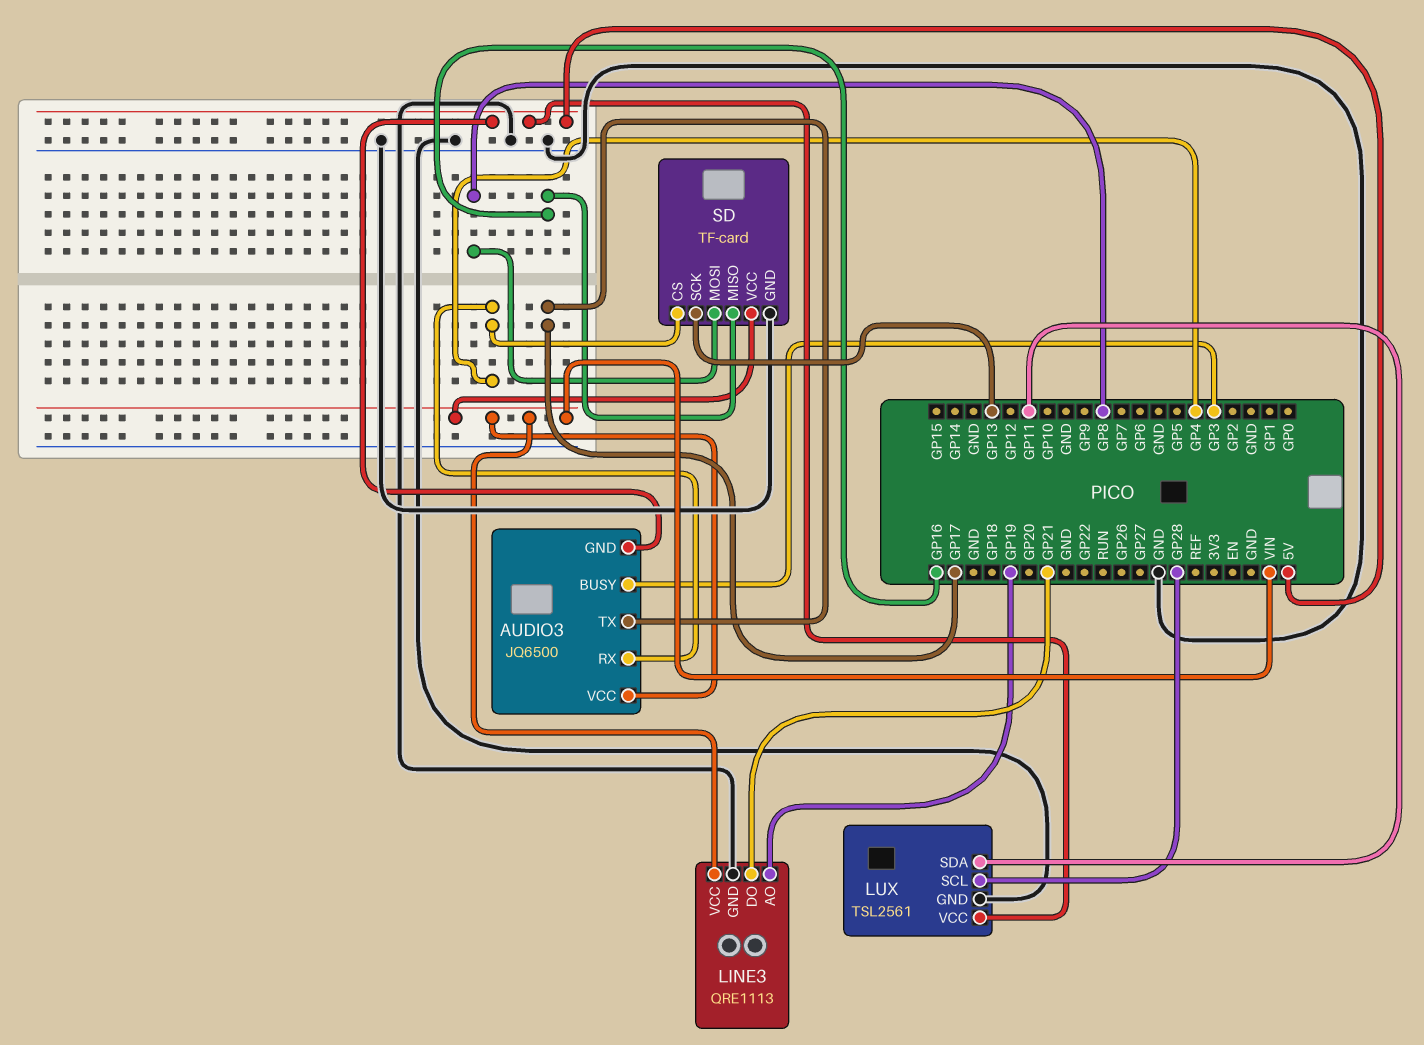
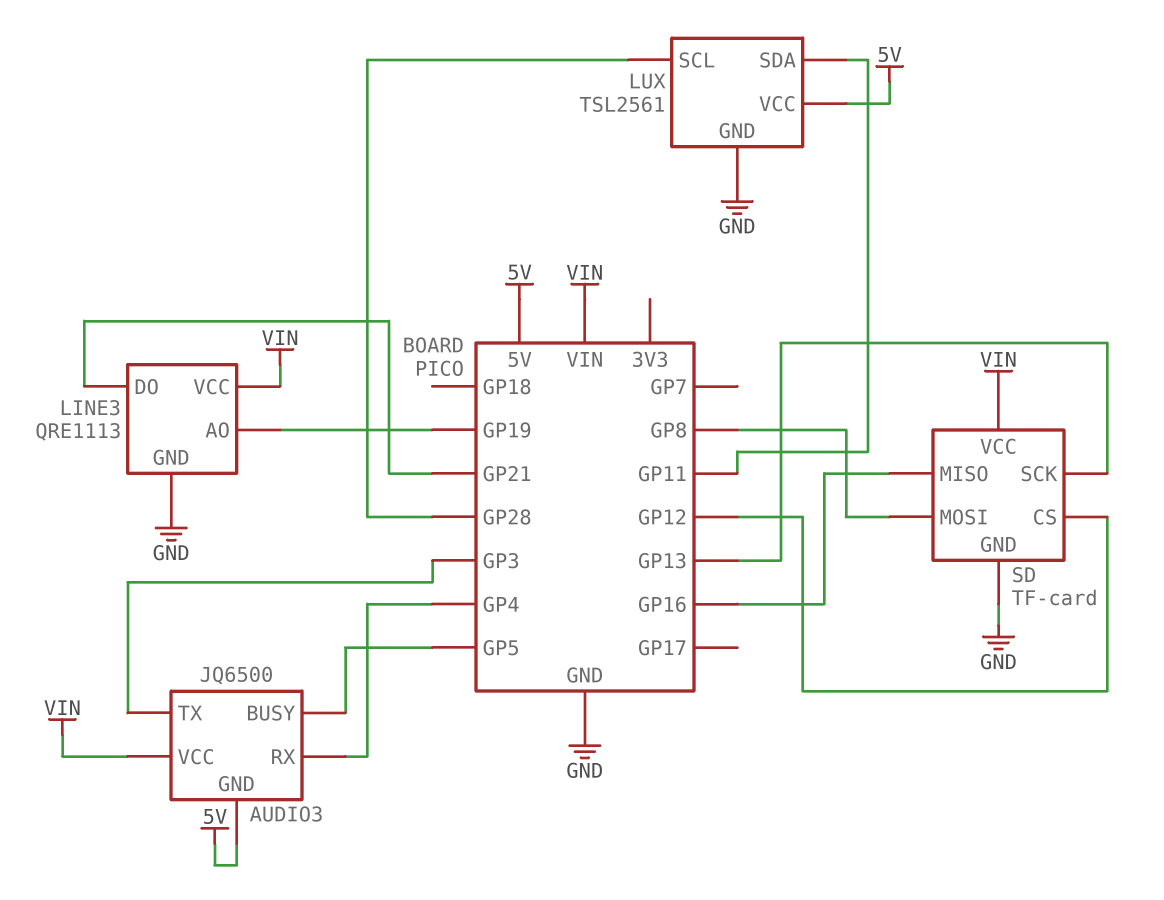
AUDIO3 pin BUSY: GP3 -> GP5
AUDIO3 pin TX: GP17 -> GP3
SD pin CS: GP4 -> GP12

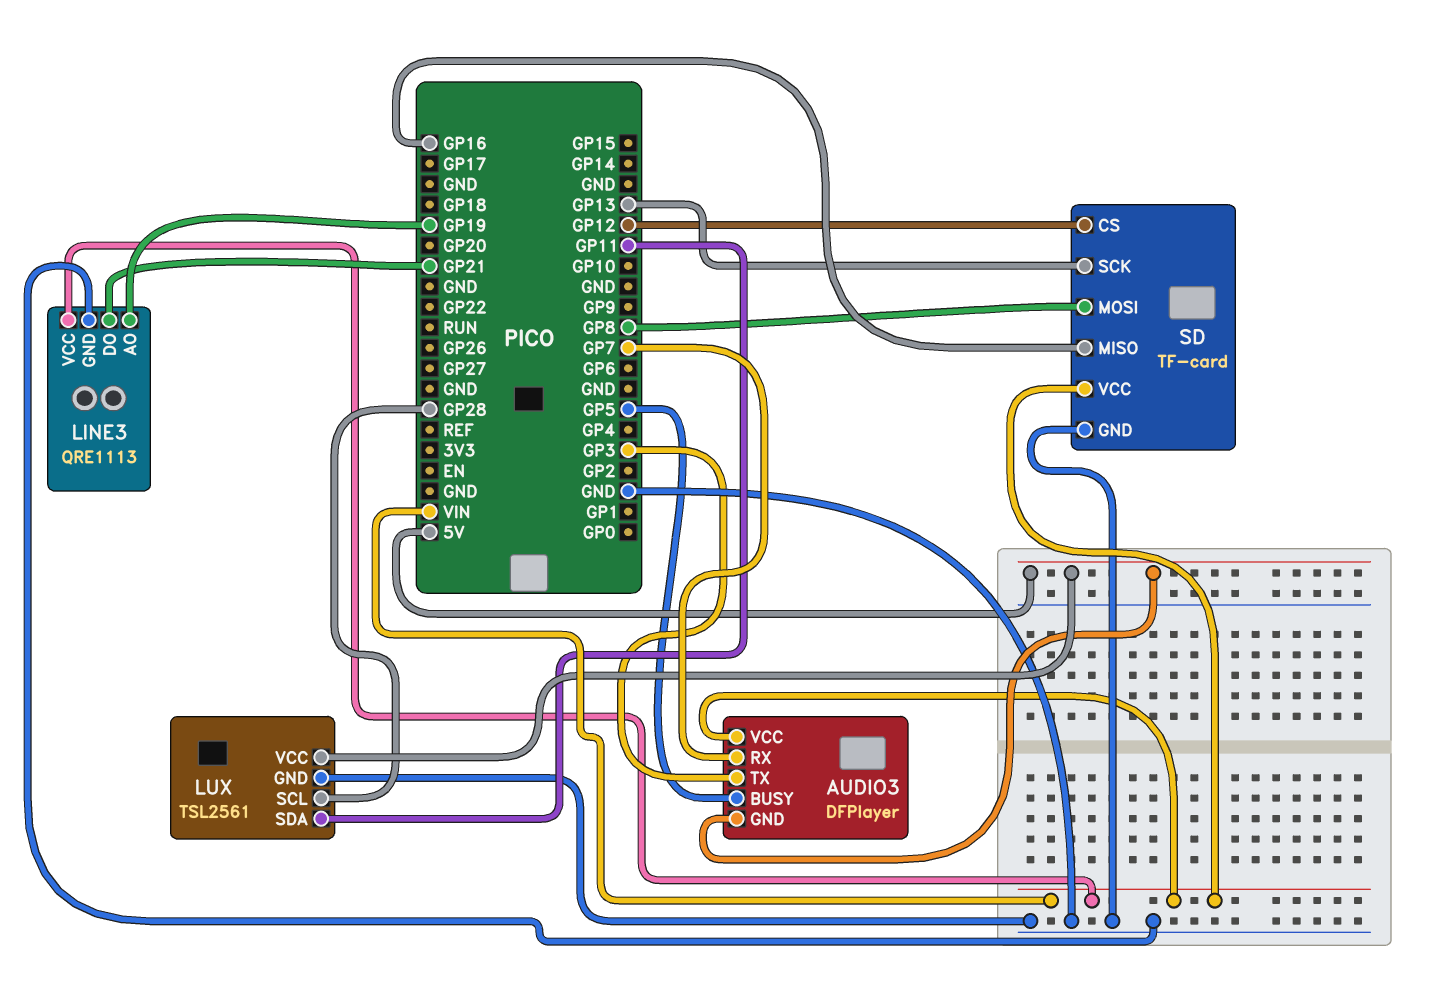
AUDIO3: JQ6500 -> DFPlayer
AUDIO3 pin RX: GP4 -> GP7

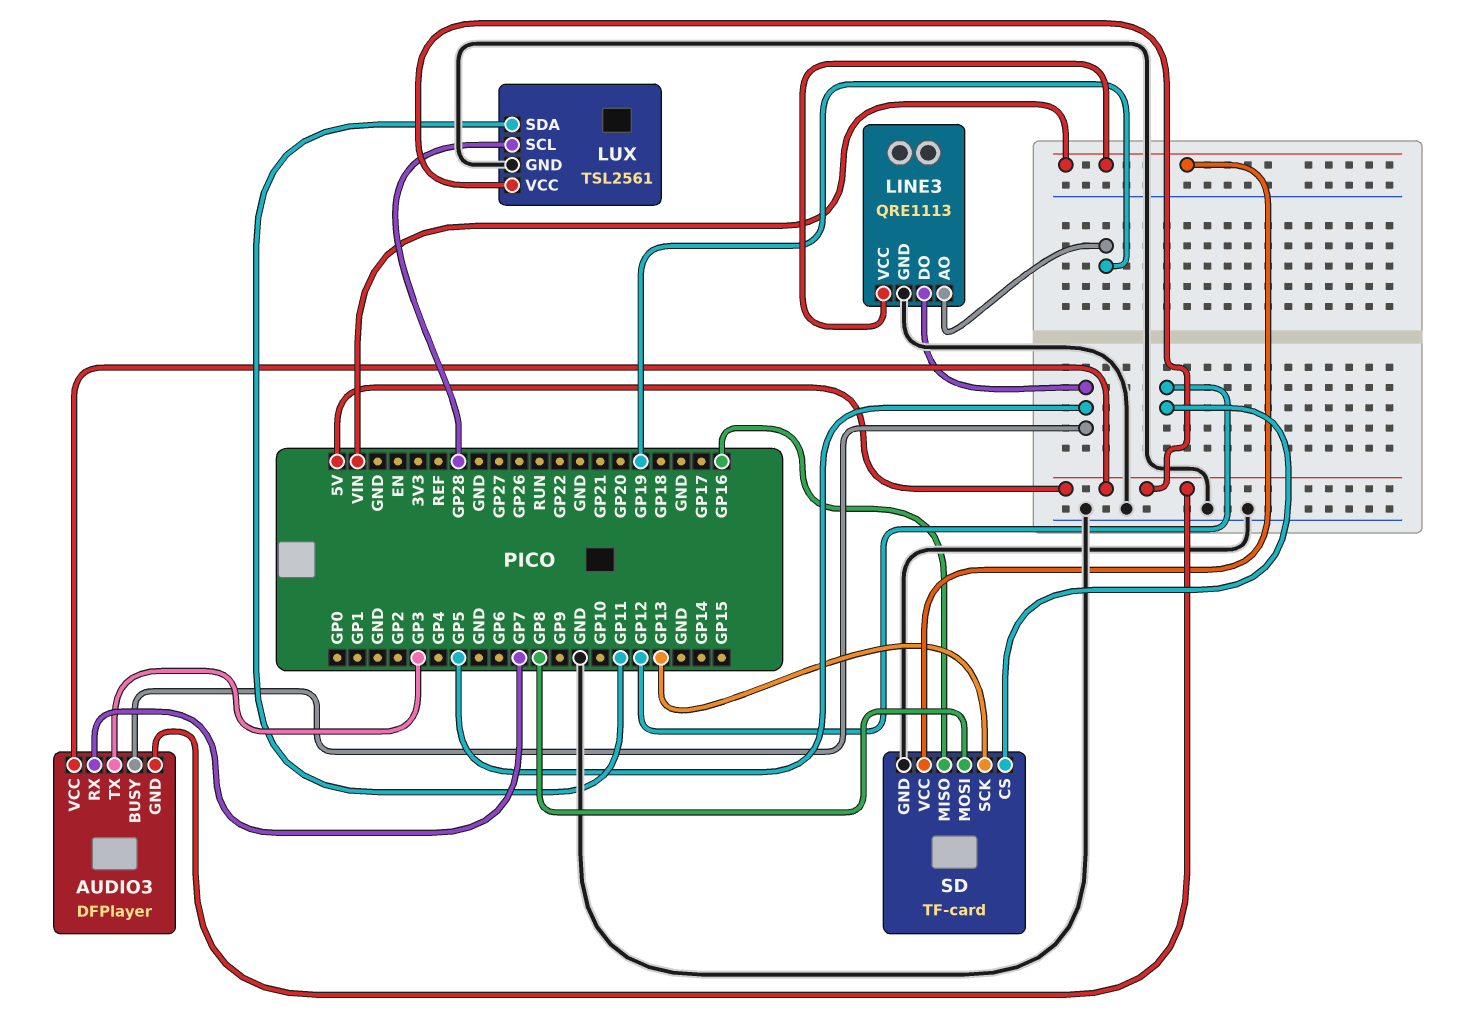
AUDIO3 pin VCC: VIN -> 5V
LINE3 pin DO: GP21 -> GP5

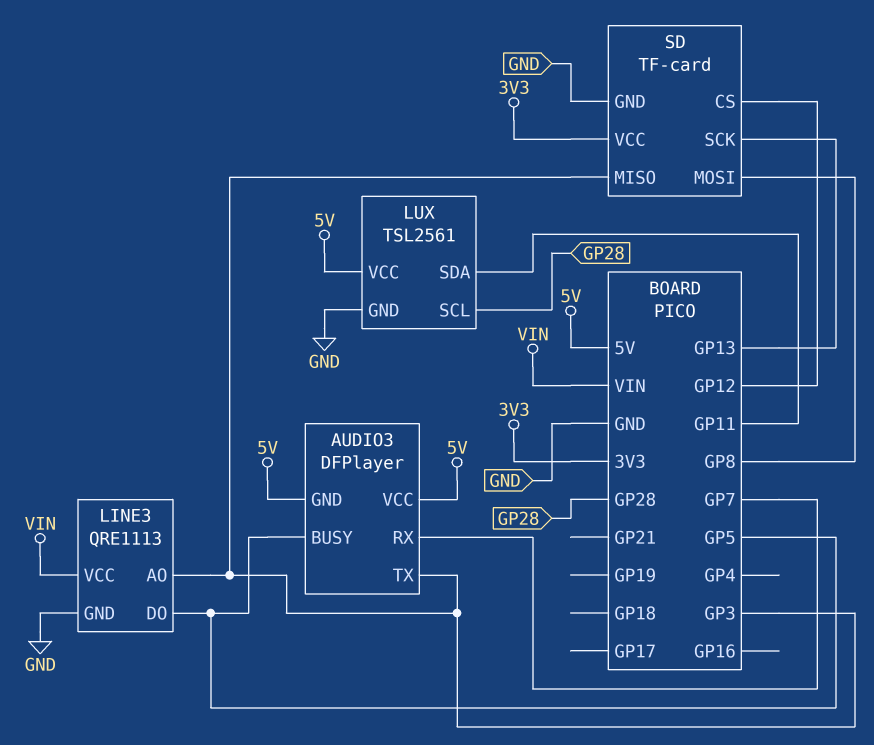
LINE3 pin AO: GP19 -> GP3
SD pin MISO: GP16 -> GP3
SD pin VCC: VIN -> 3V3

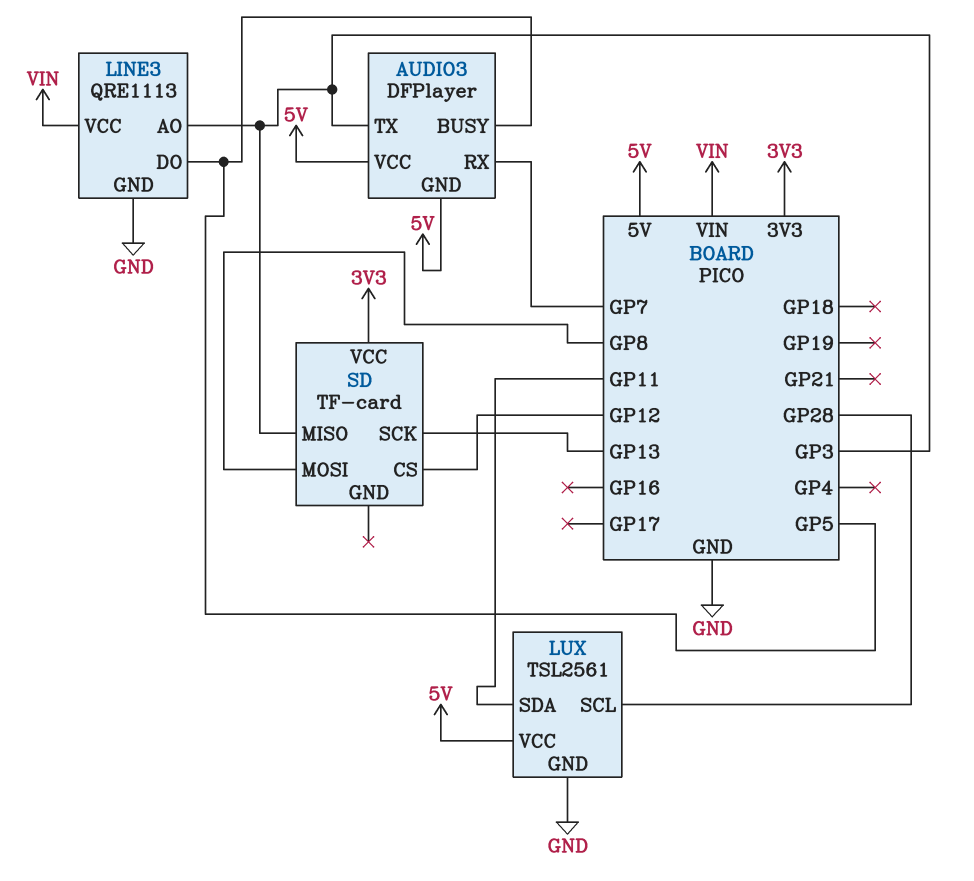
SD pin GND: GND -> none

